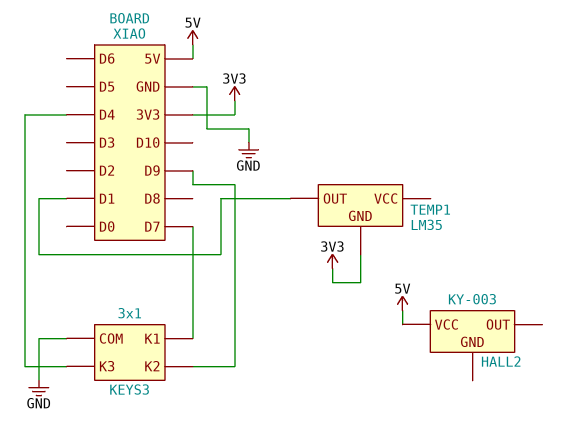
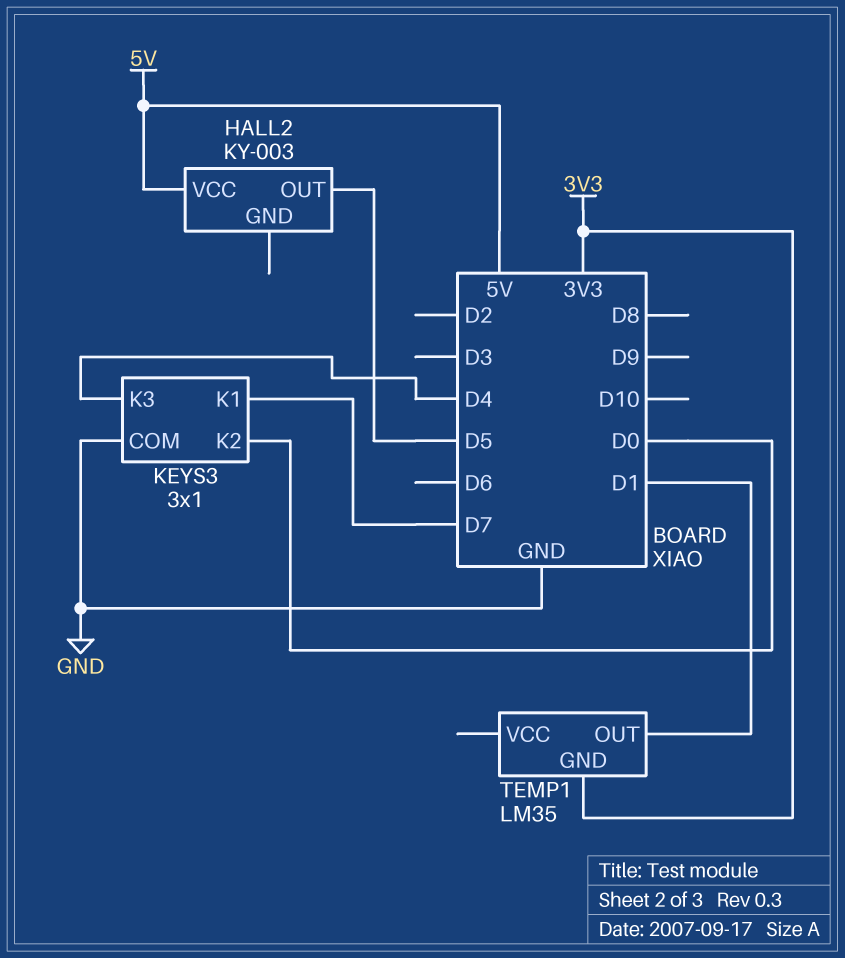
HALL2 pin OUT: none -> D5
KEYS3 pin K2: D9 -> D0

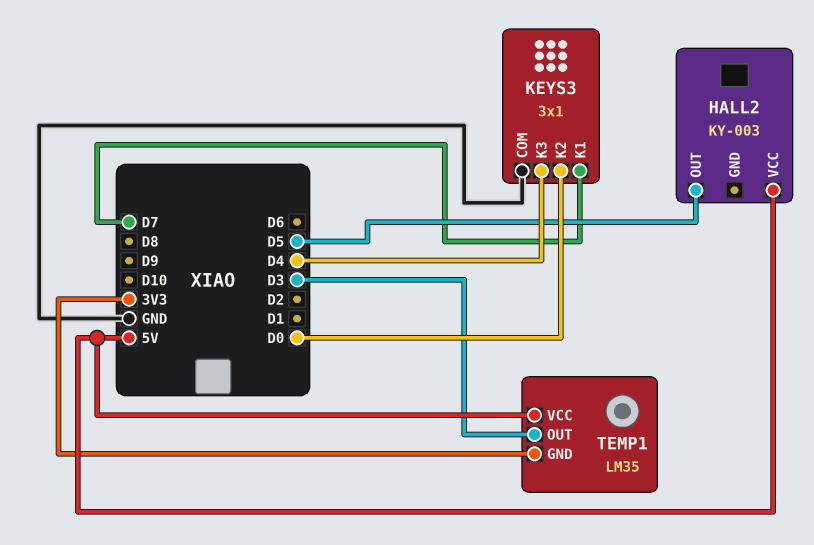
TEMP1 pin OUT: D1 -> D3
TEMP1 pin VCC: none -> 5V

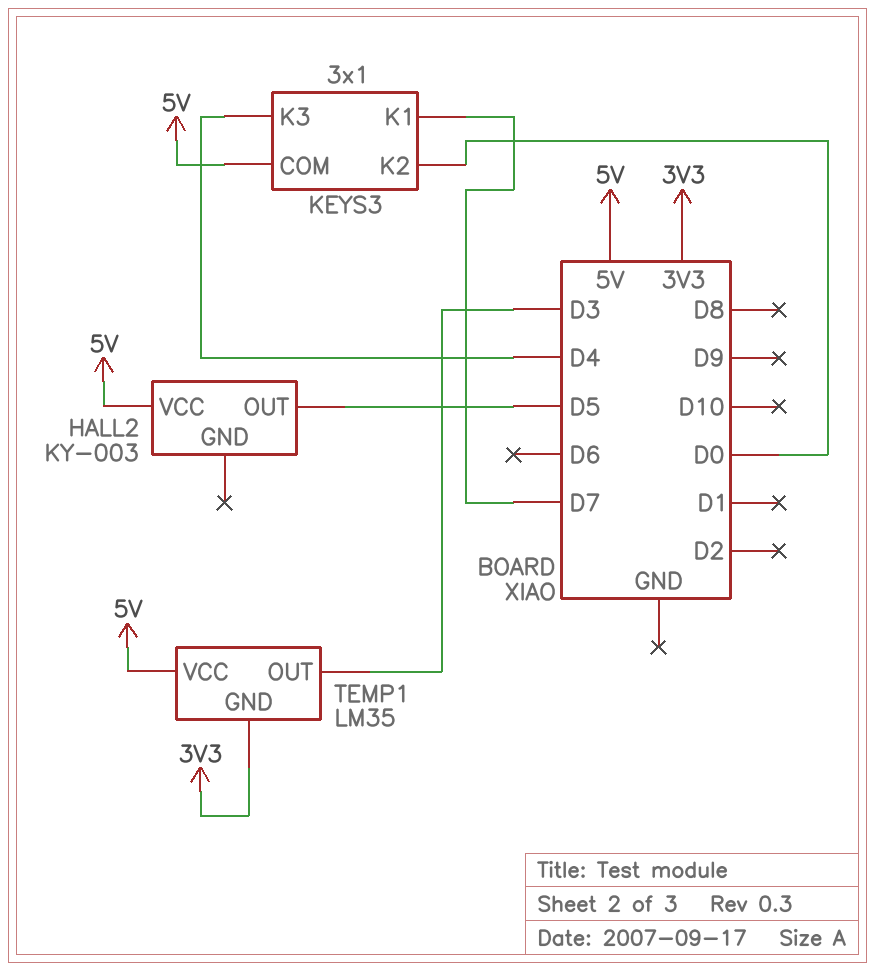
KEYS3 pin COM: GND -> 5V

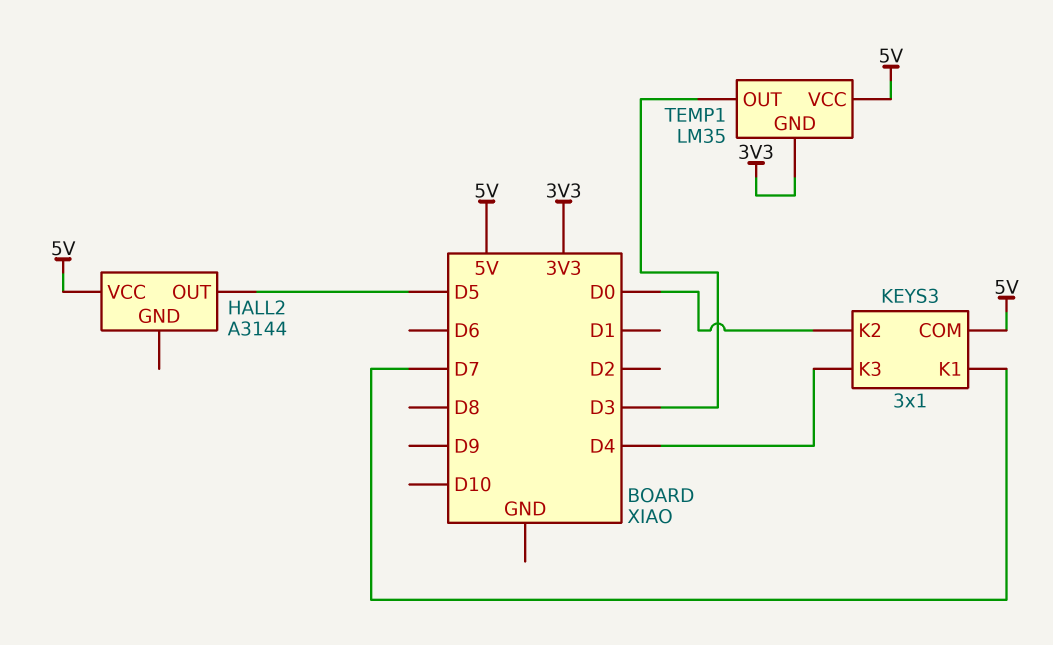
HALL2: KY-003 -> A3144

